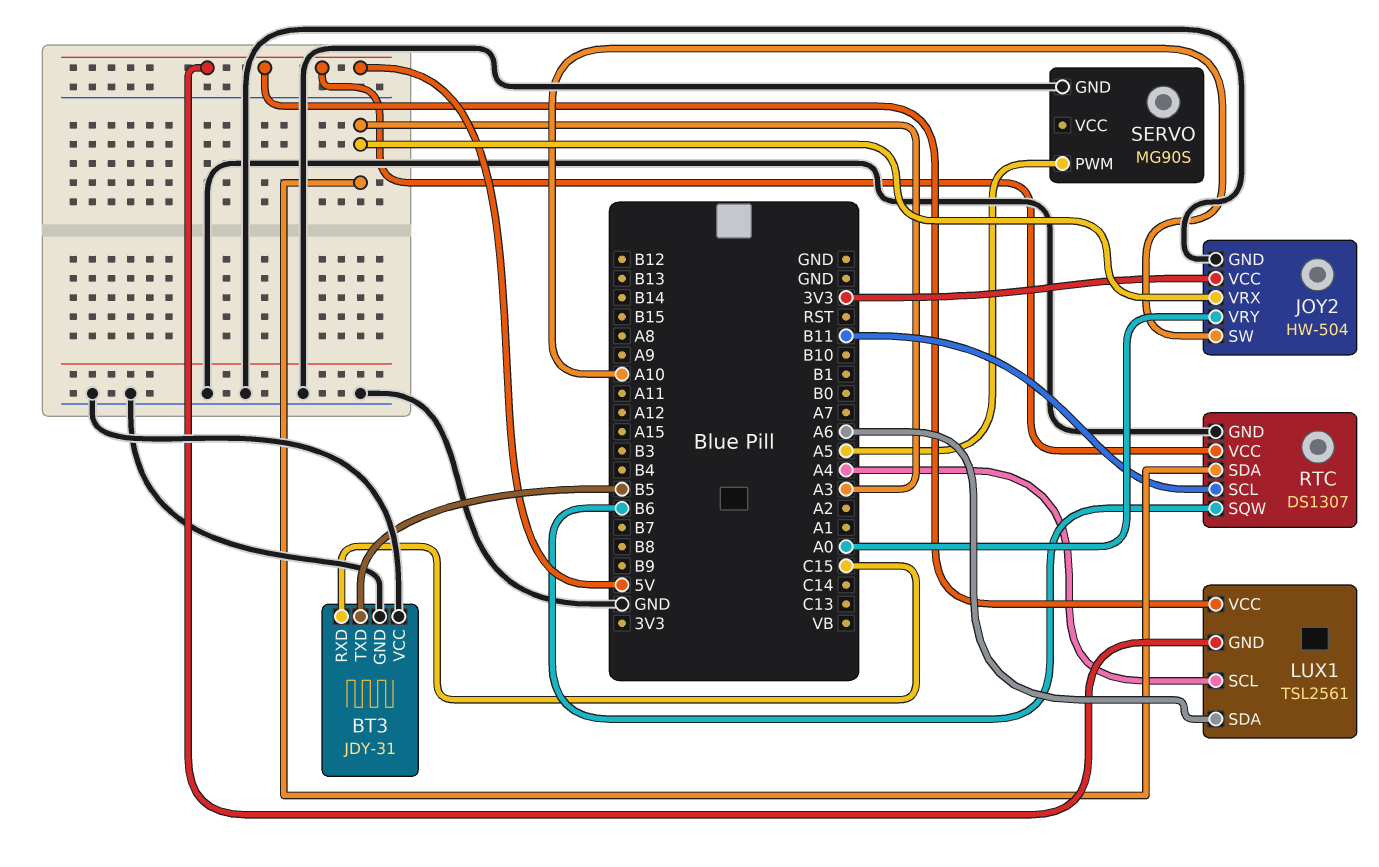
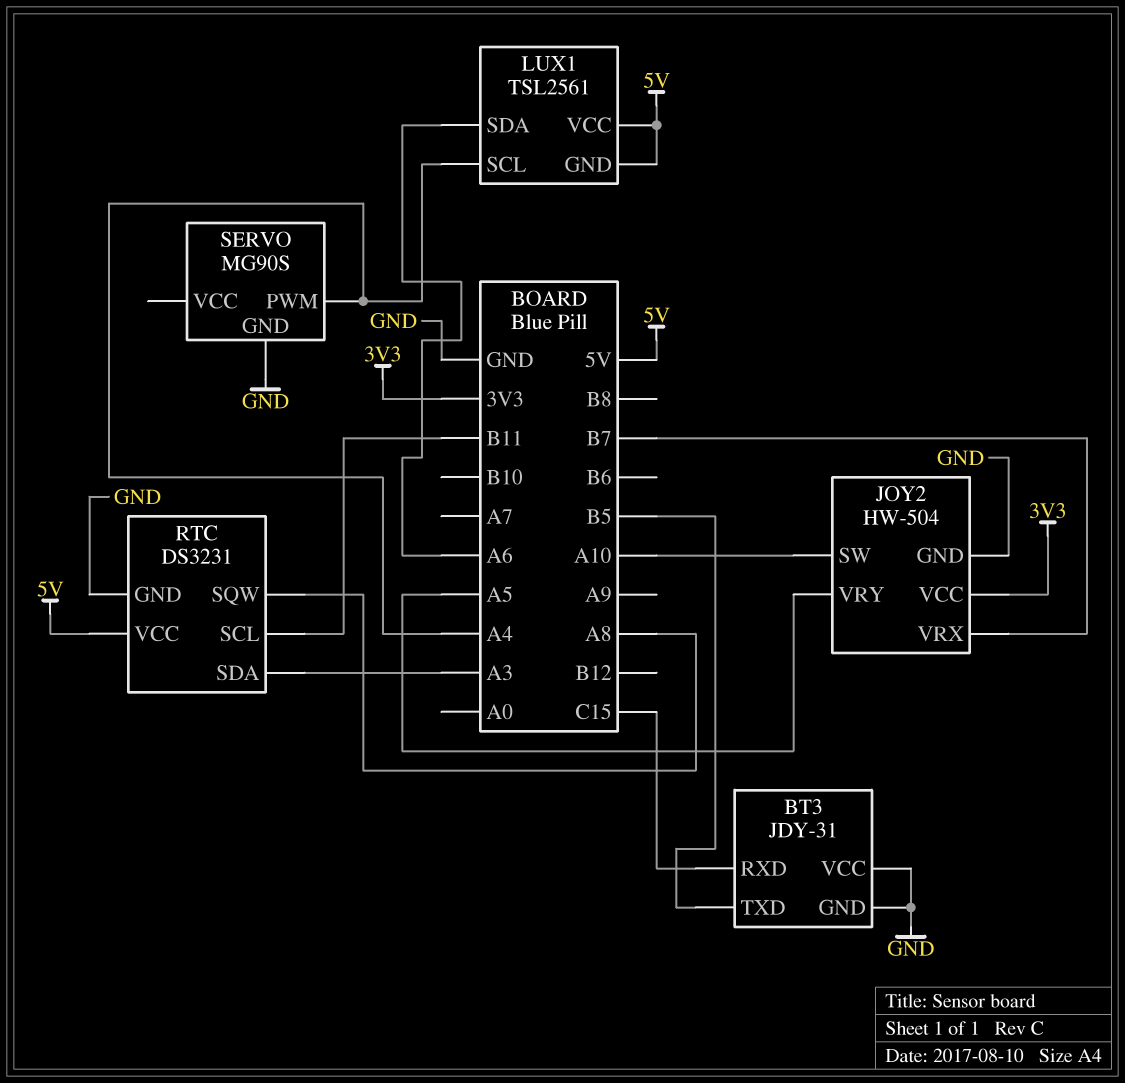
JOY2 pin VRX: A3 -> B7
JOY2 pin VRY: A0 -> A5
RTC: DS1307 -> DS3231
RTC pin SQW: B6 -> A8
SERVO pin PWM: A5 -> A4

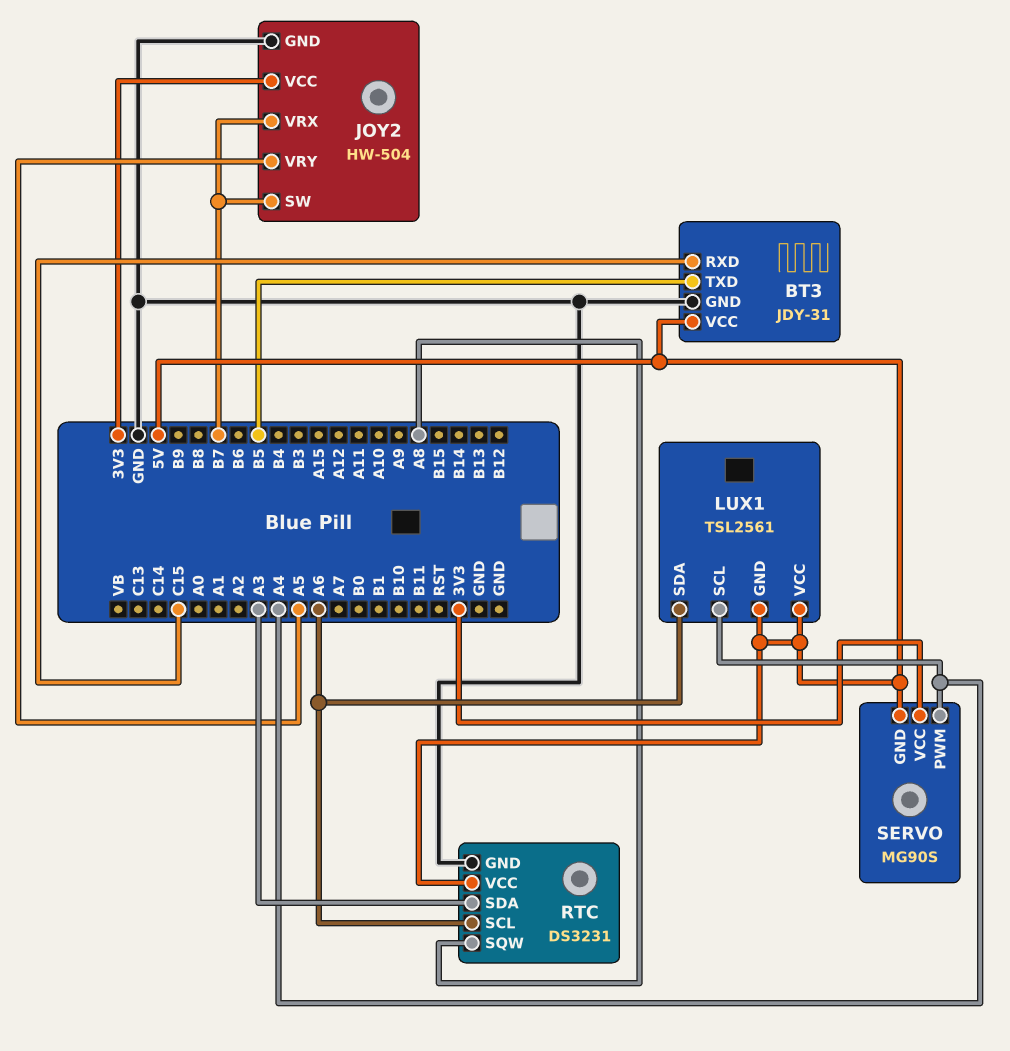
BT3 pin VCC: GND -> 5V
JOY2 pin SW: A10 -> B7
RTC pin SCL: B11 -> A6
SERVO pin GND: GND -> 5V
SERVO pin VCC: none -> 3V3

